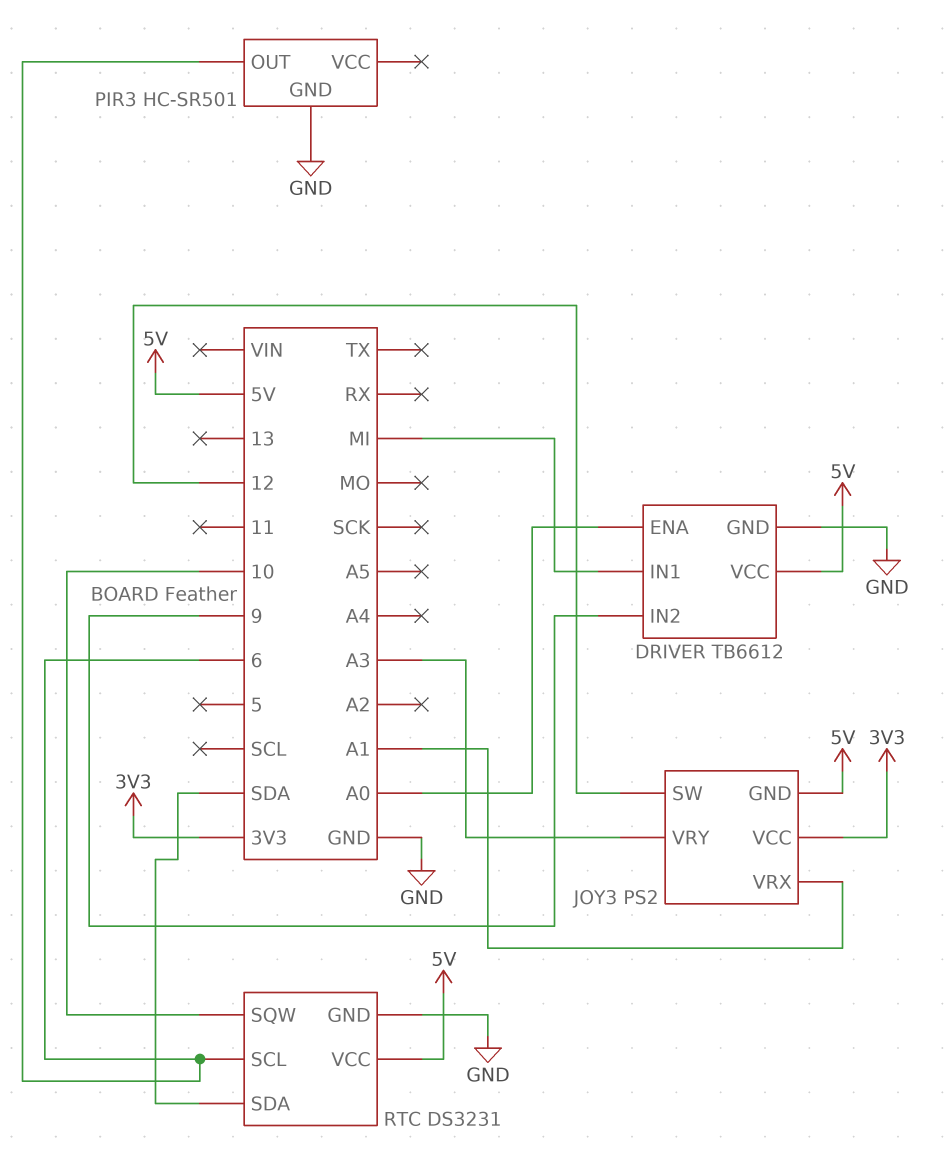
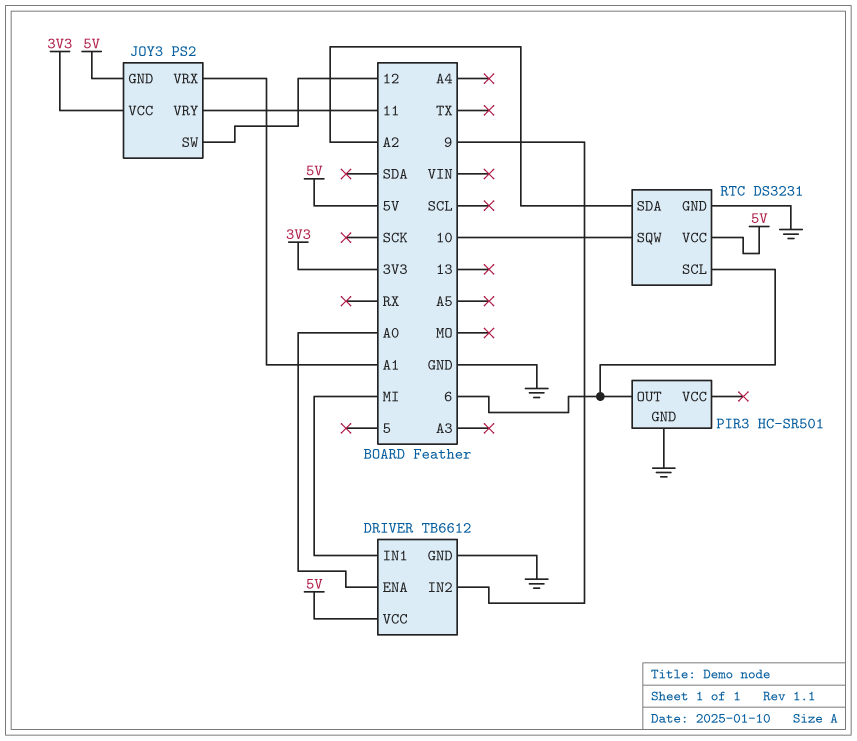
JOY3 pin VRY: A3 -> 11
RTC pin SDA: SDA -> A2

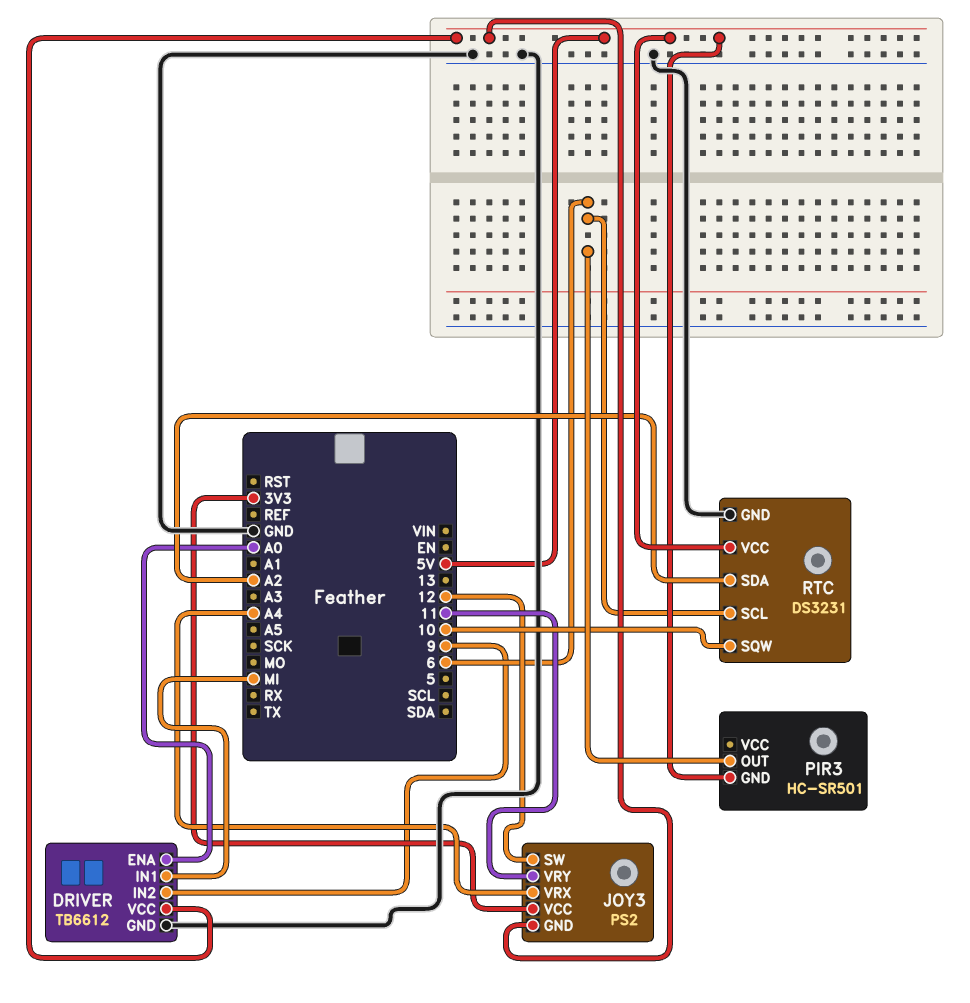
JOY3 pin VRX: A1 -> A4
PIR3 pin GND: GND -> 5V

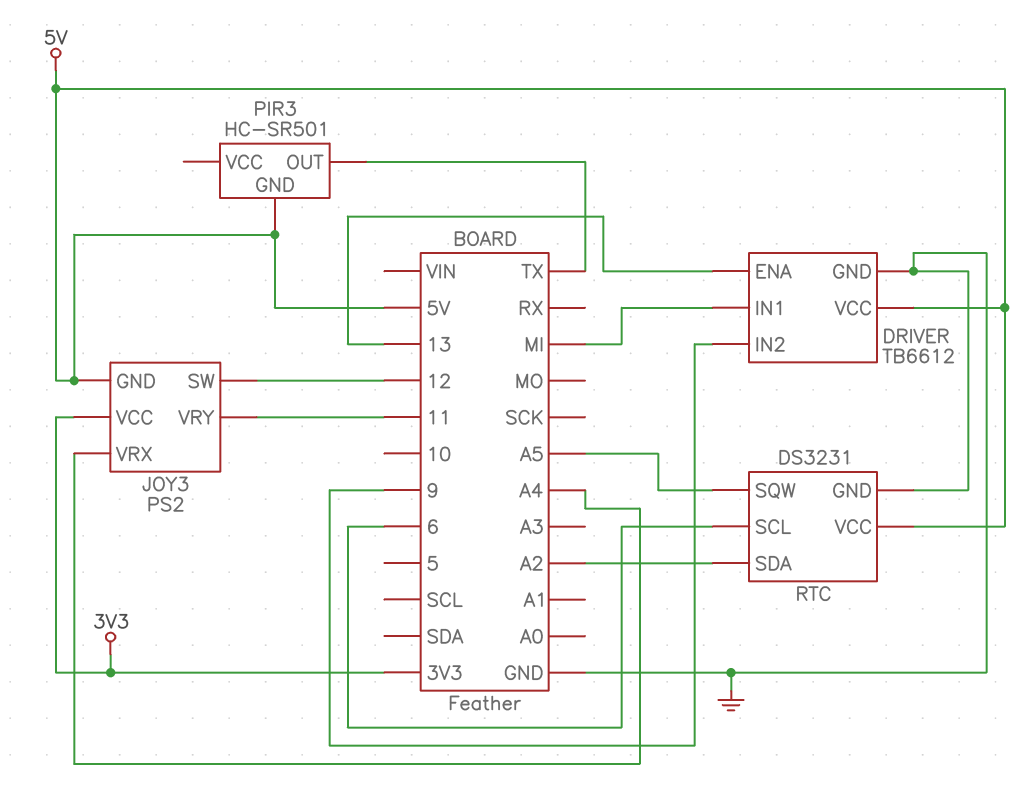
DRIVER pin ENA: A0 -> 13
PIR3 pin OUT: 6 -> TX
RTC pin SQW: 10 -> A5

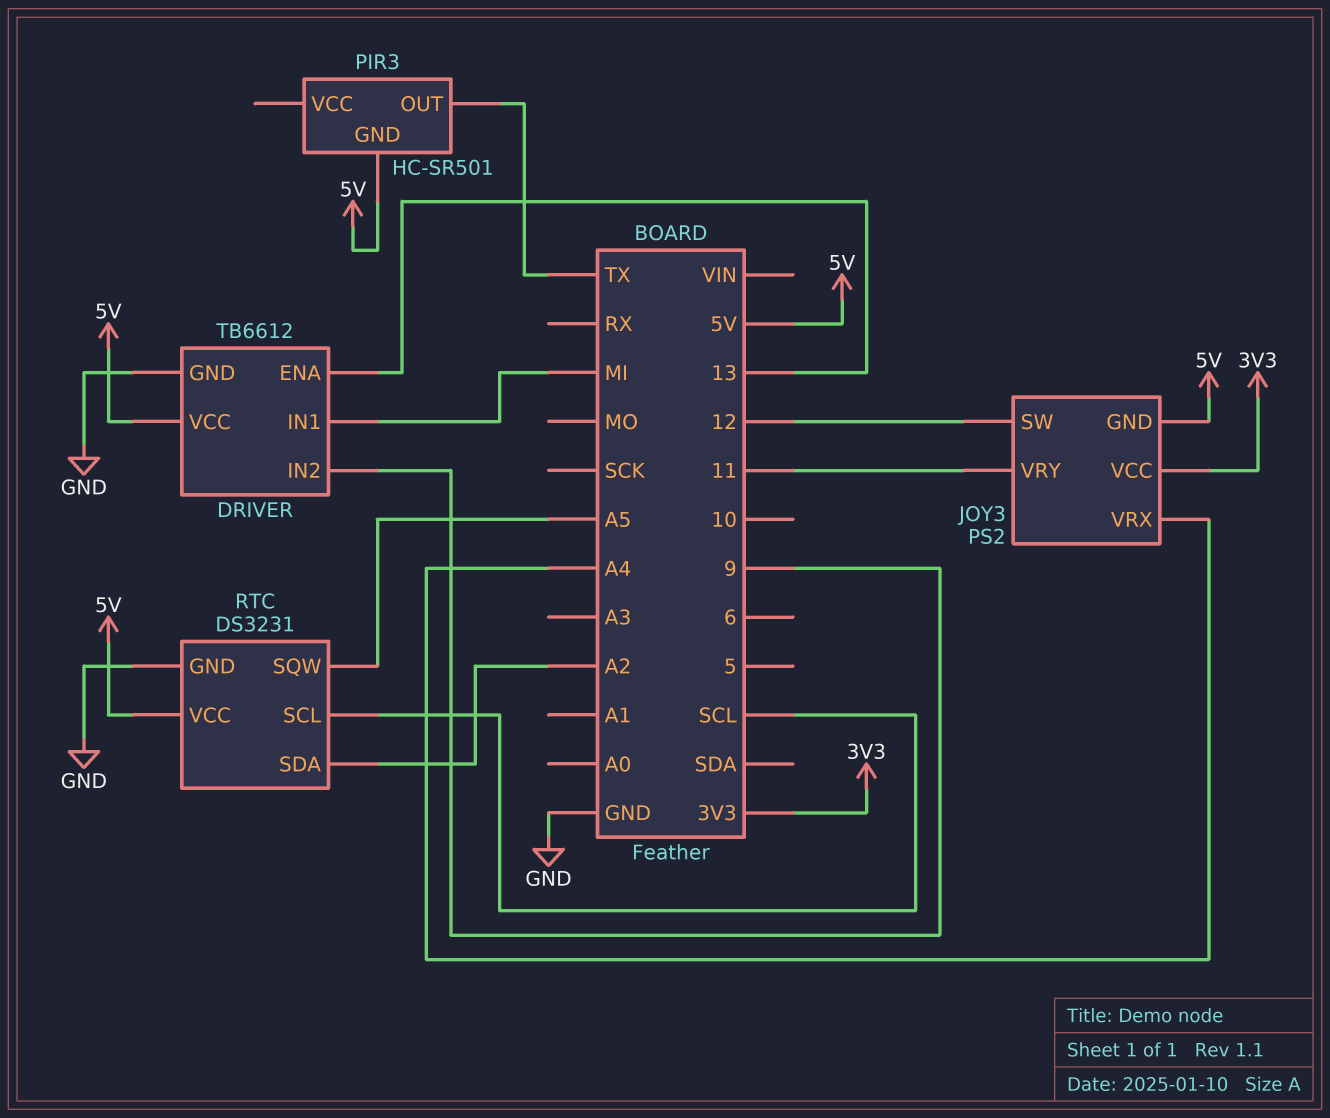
RTC pin SCL: 6 -> SCL

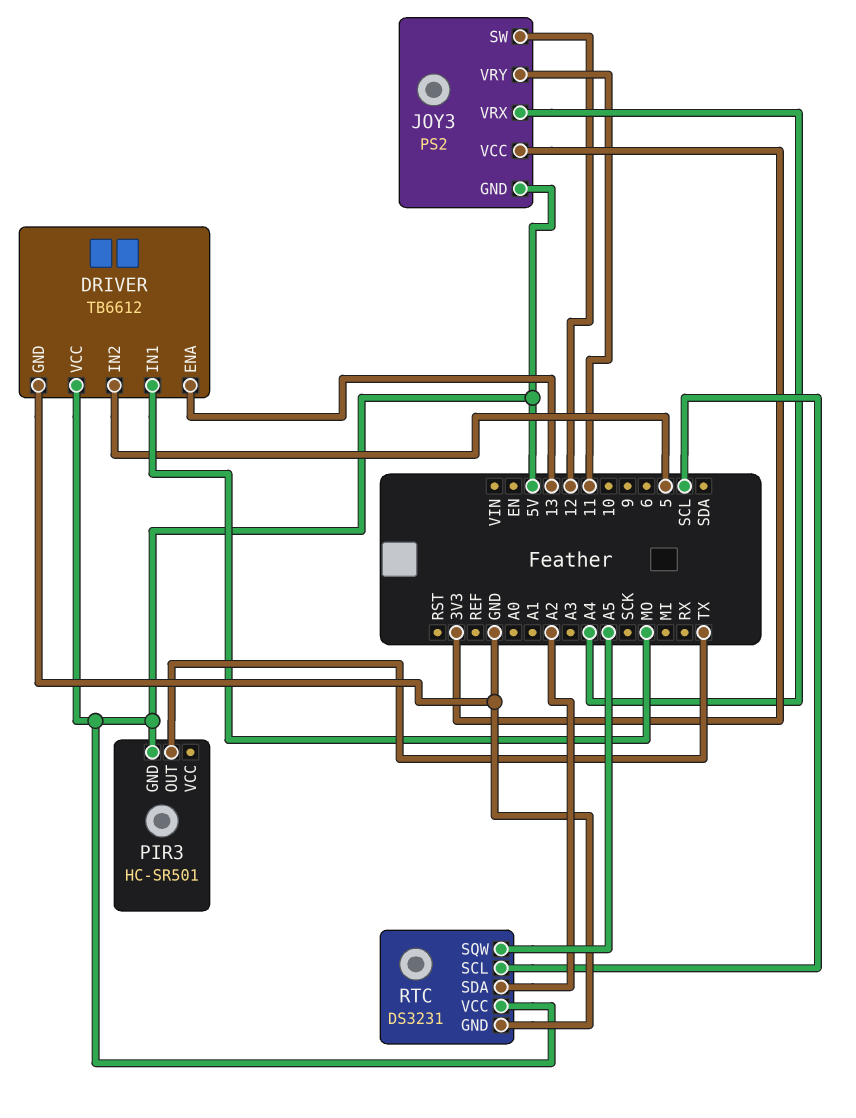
DRIVER pin IN1: MI -> MO
DRIVER pin IN2: 9 -> 5

